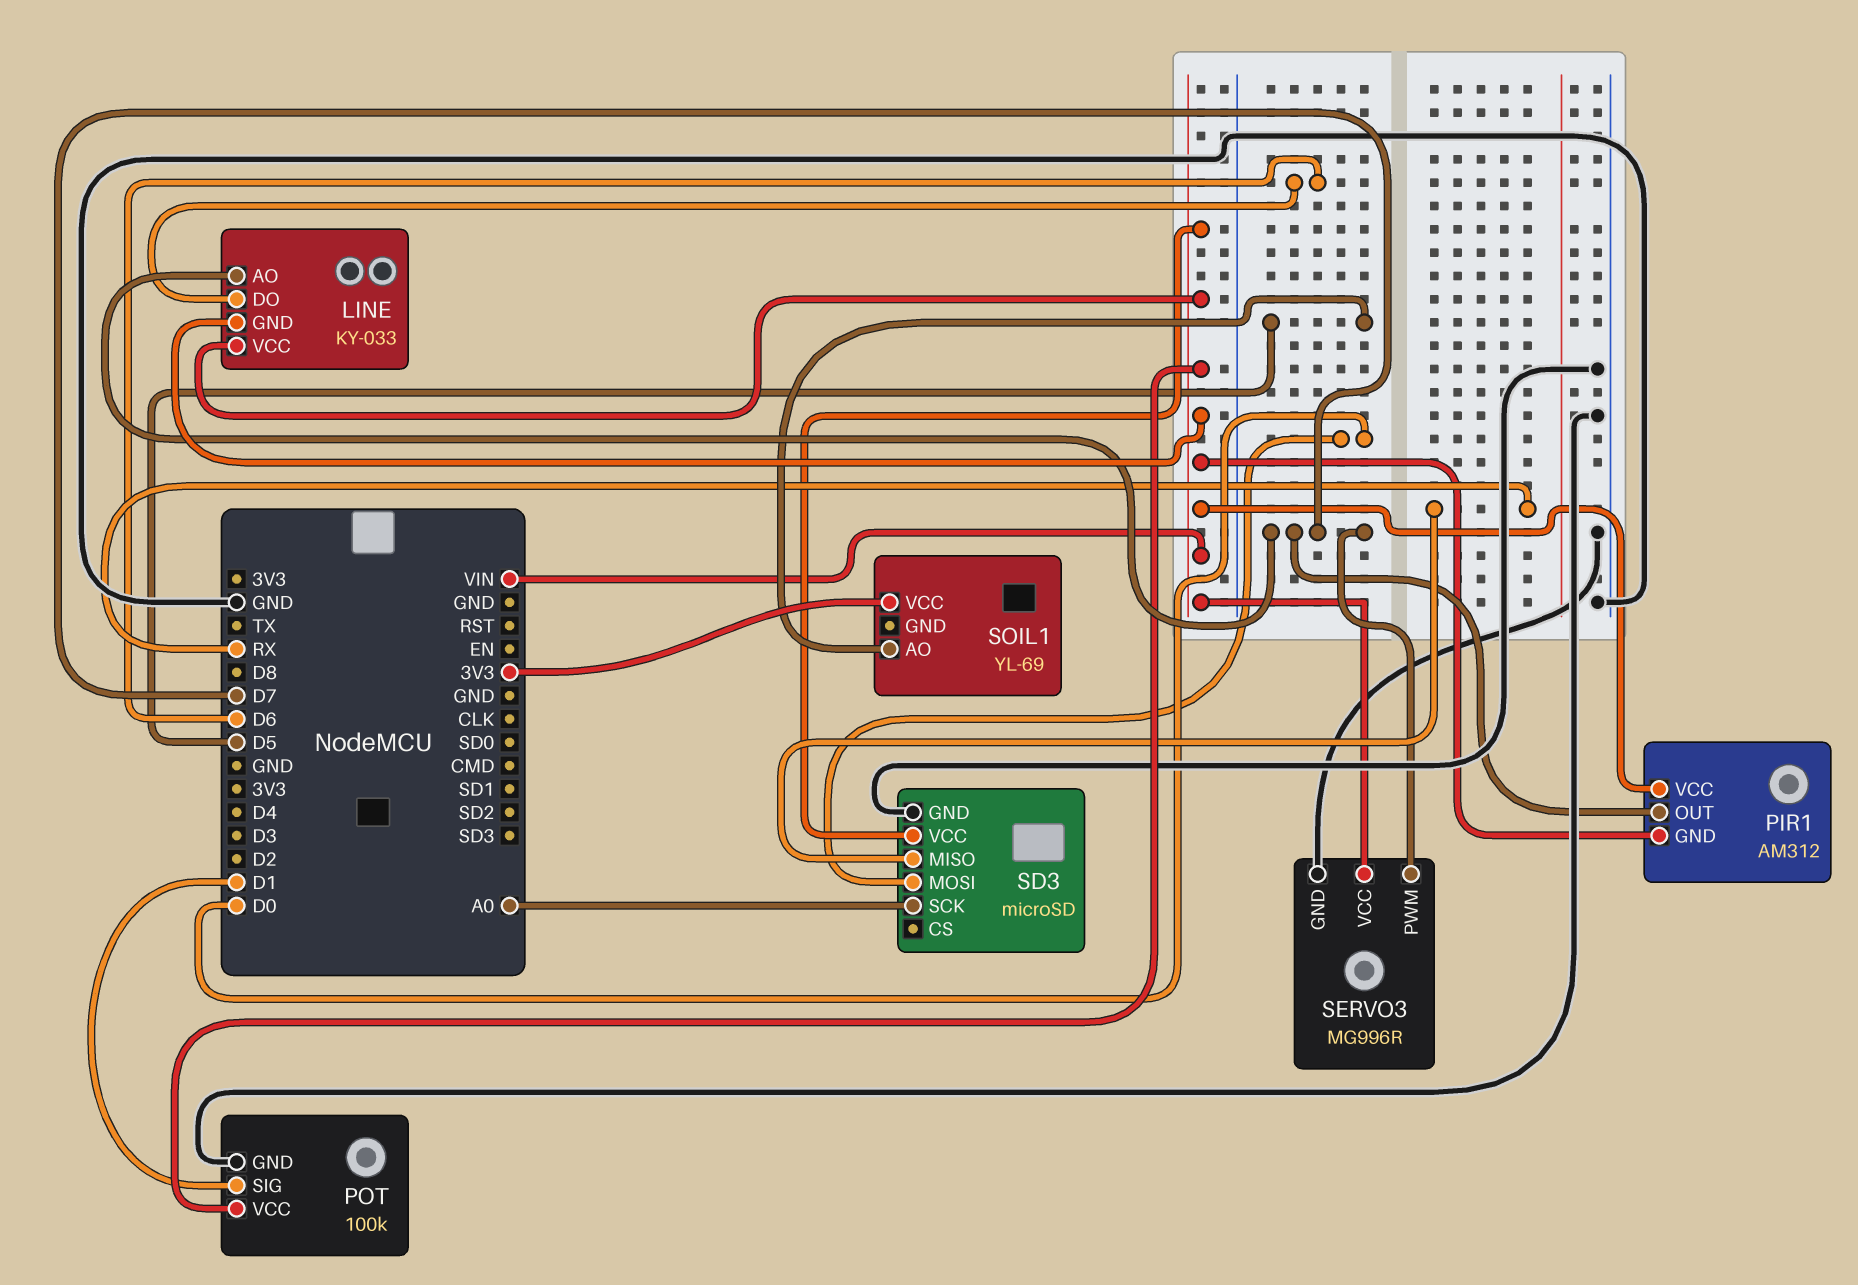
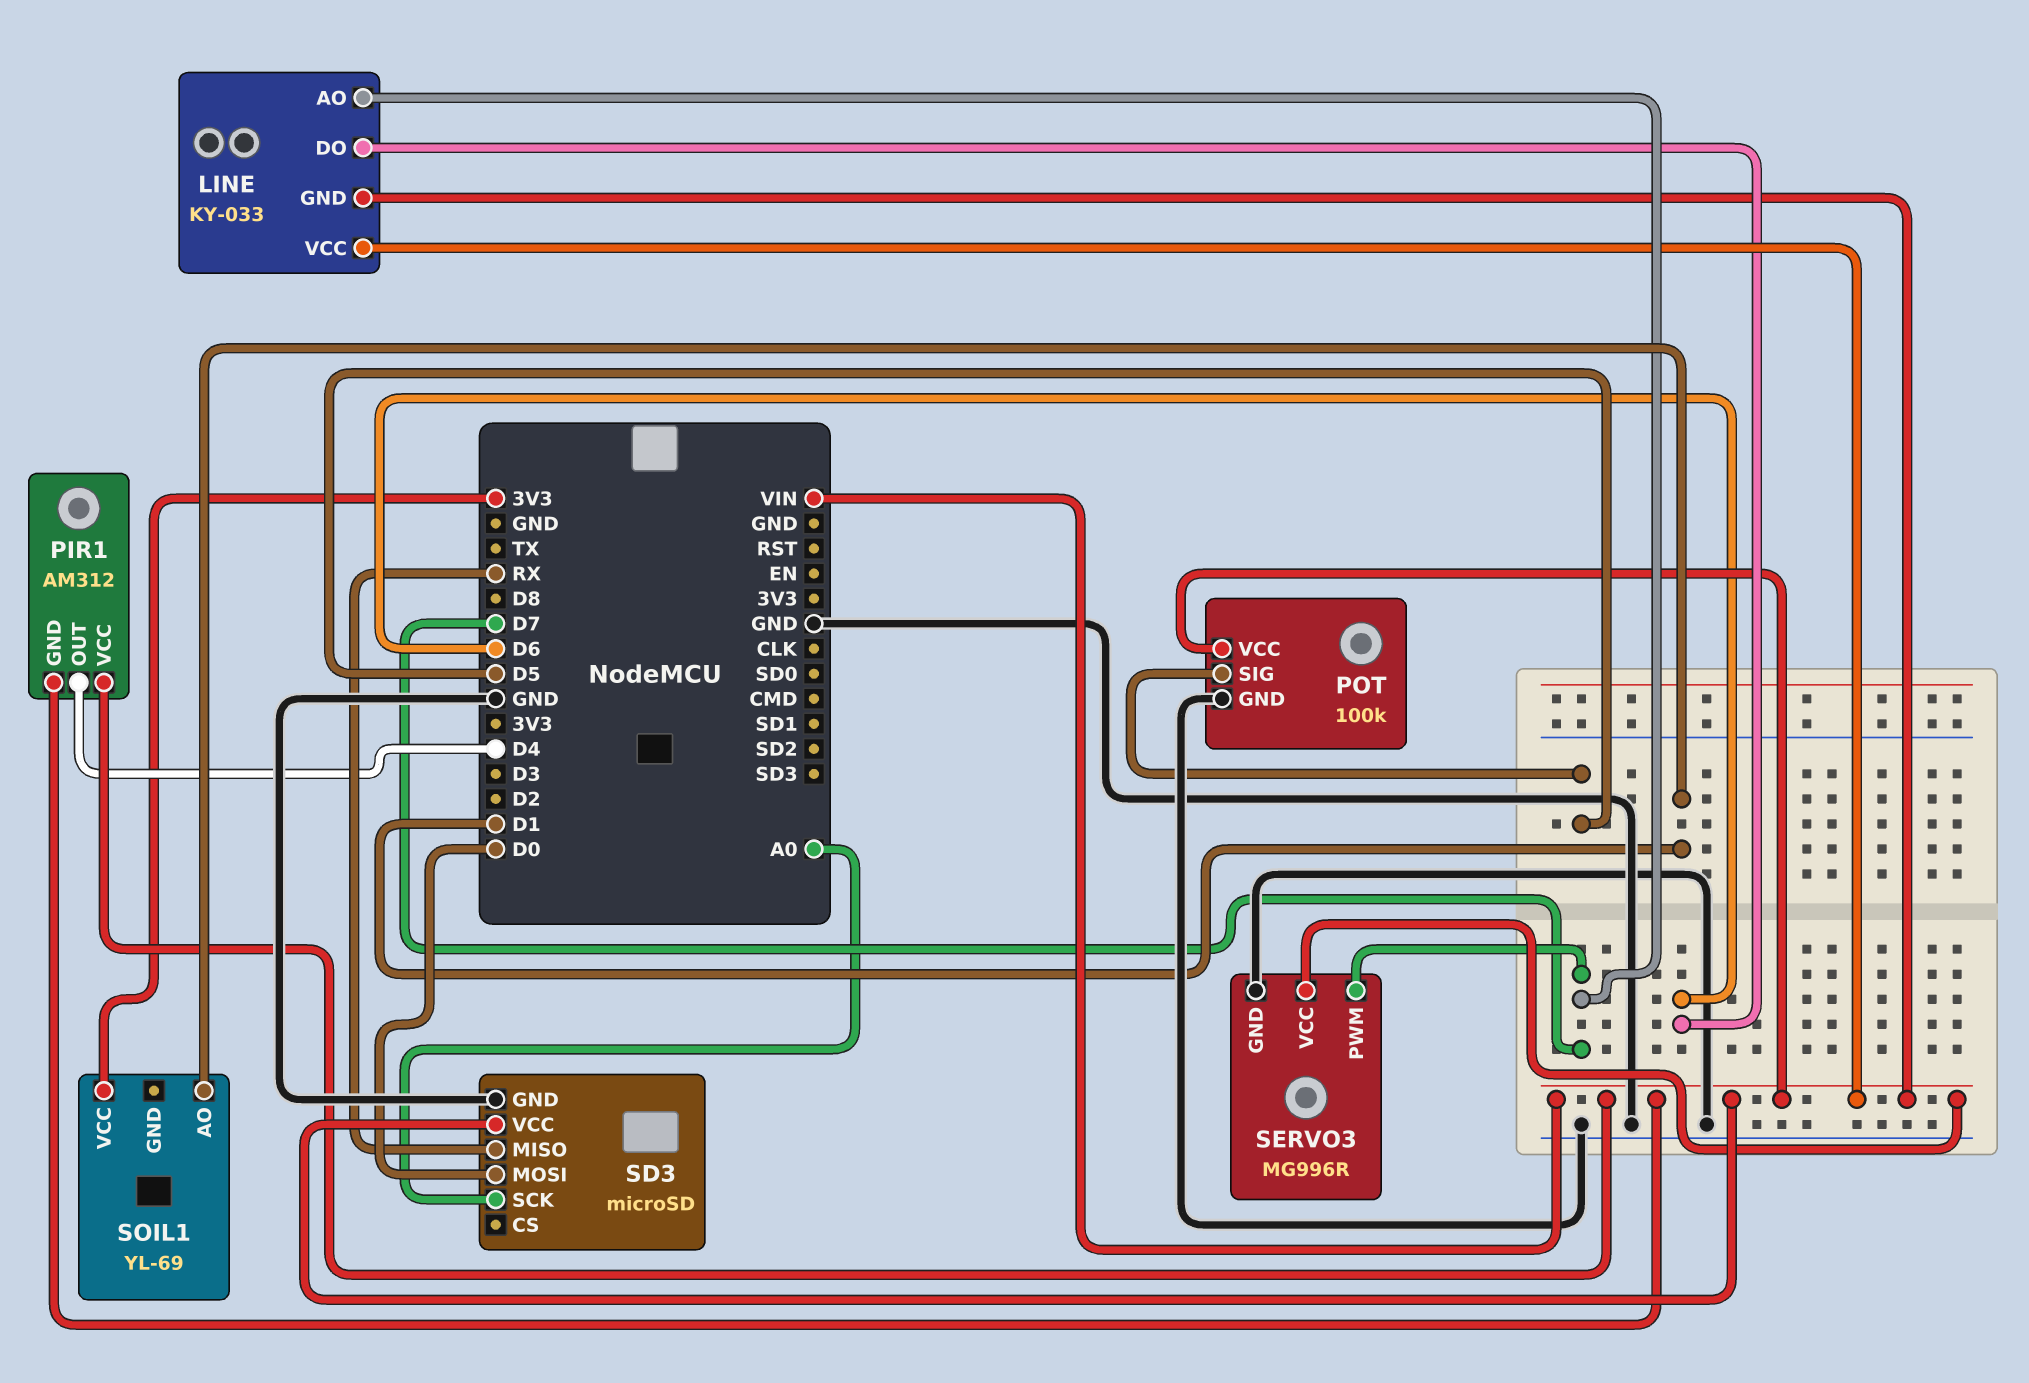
PIR1 pin OUT: D7 -> D4
POT pin SIG: D1 -> D5
SOIL1 pin AO: D5 -> D1

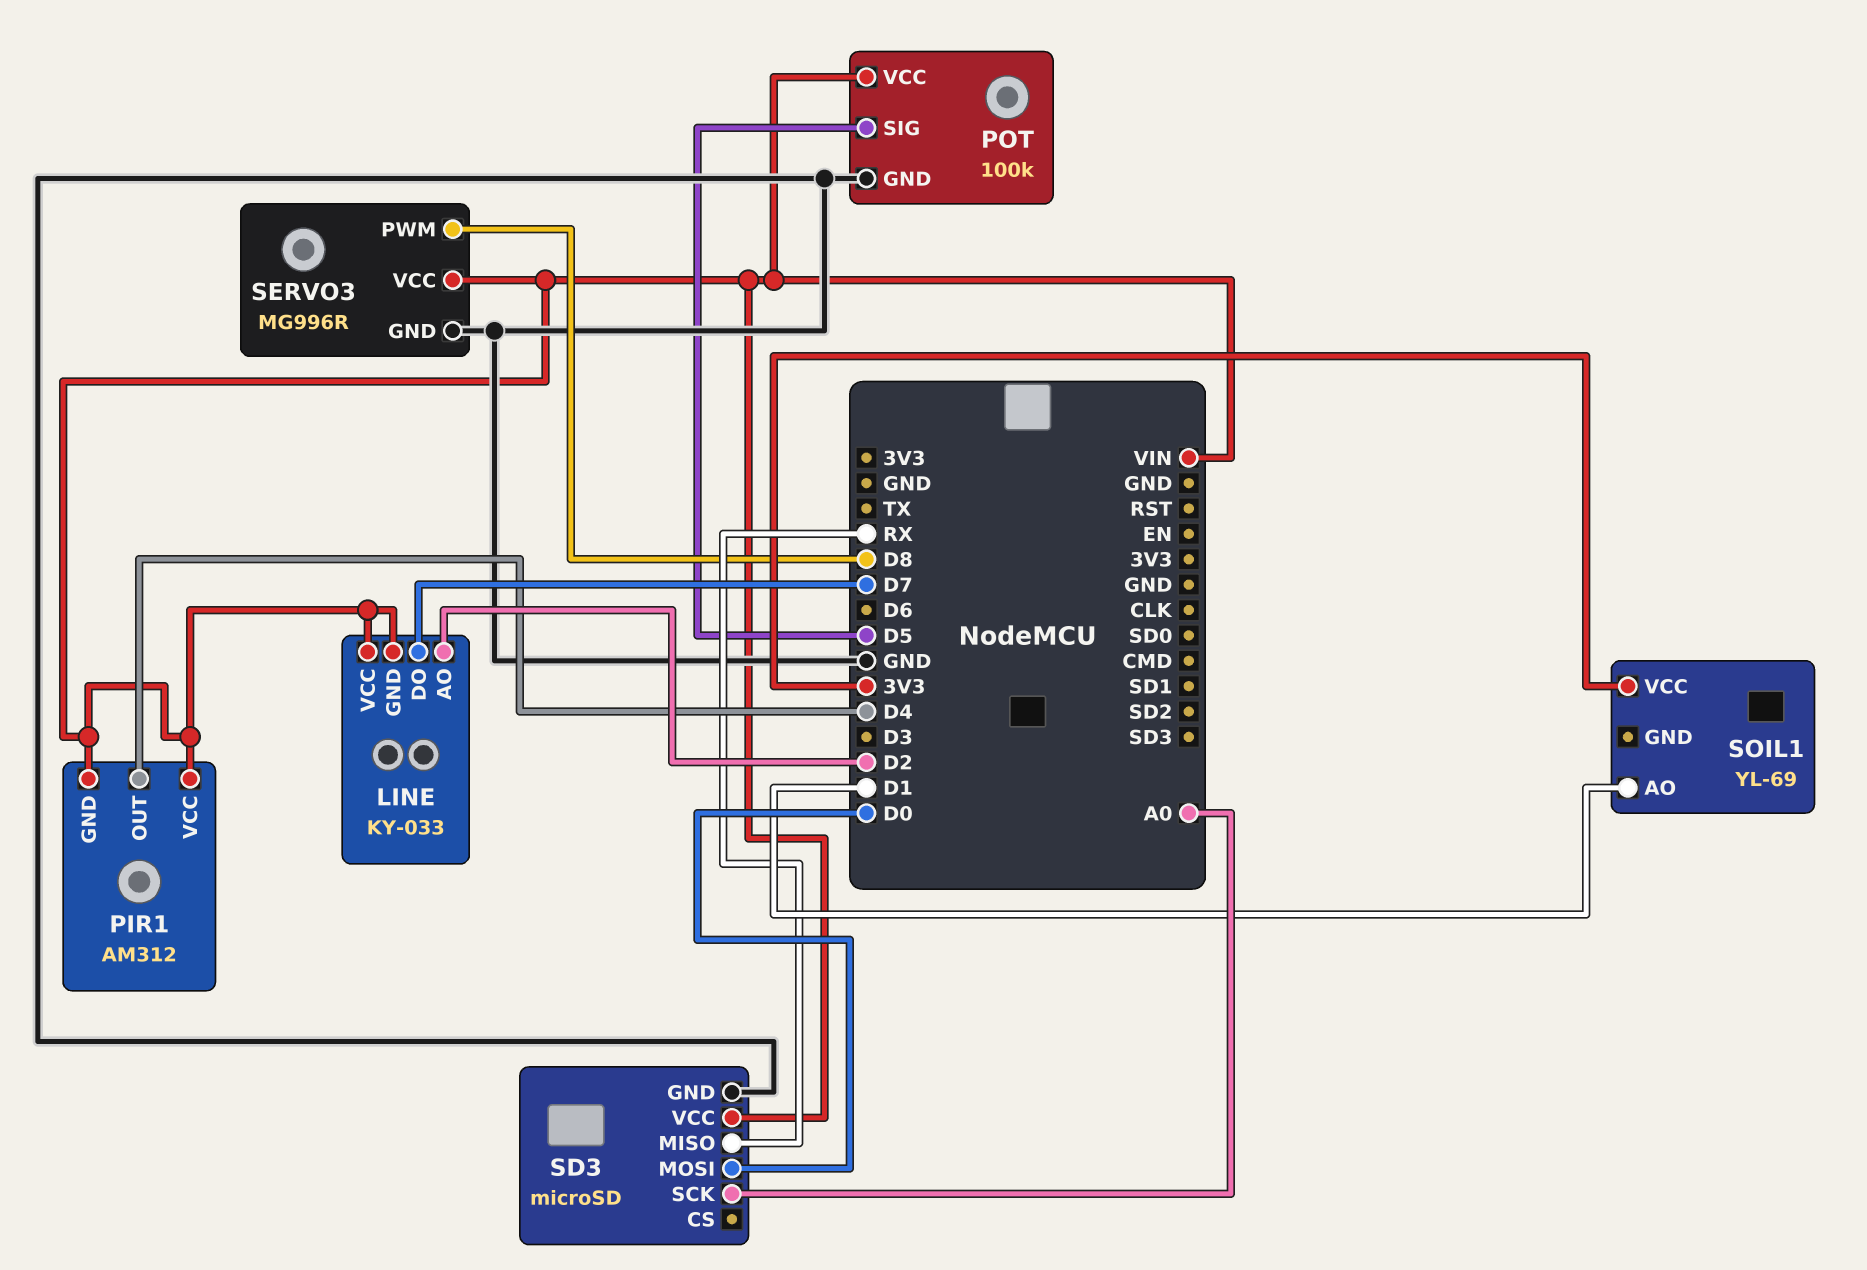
LINE pin AO: D7 -> D2
LINE pin DO: D6 -> D7
SERVO3 pin PWM: D7 -> D8

